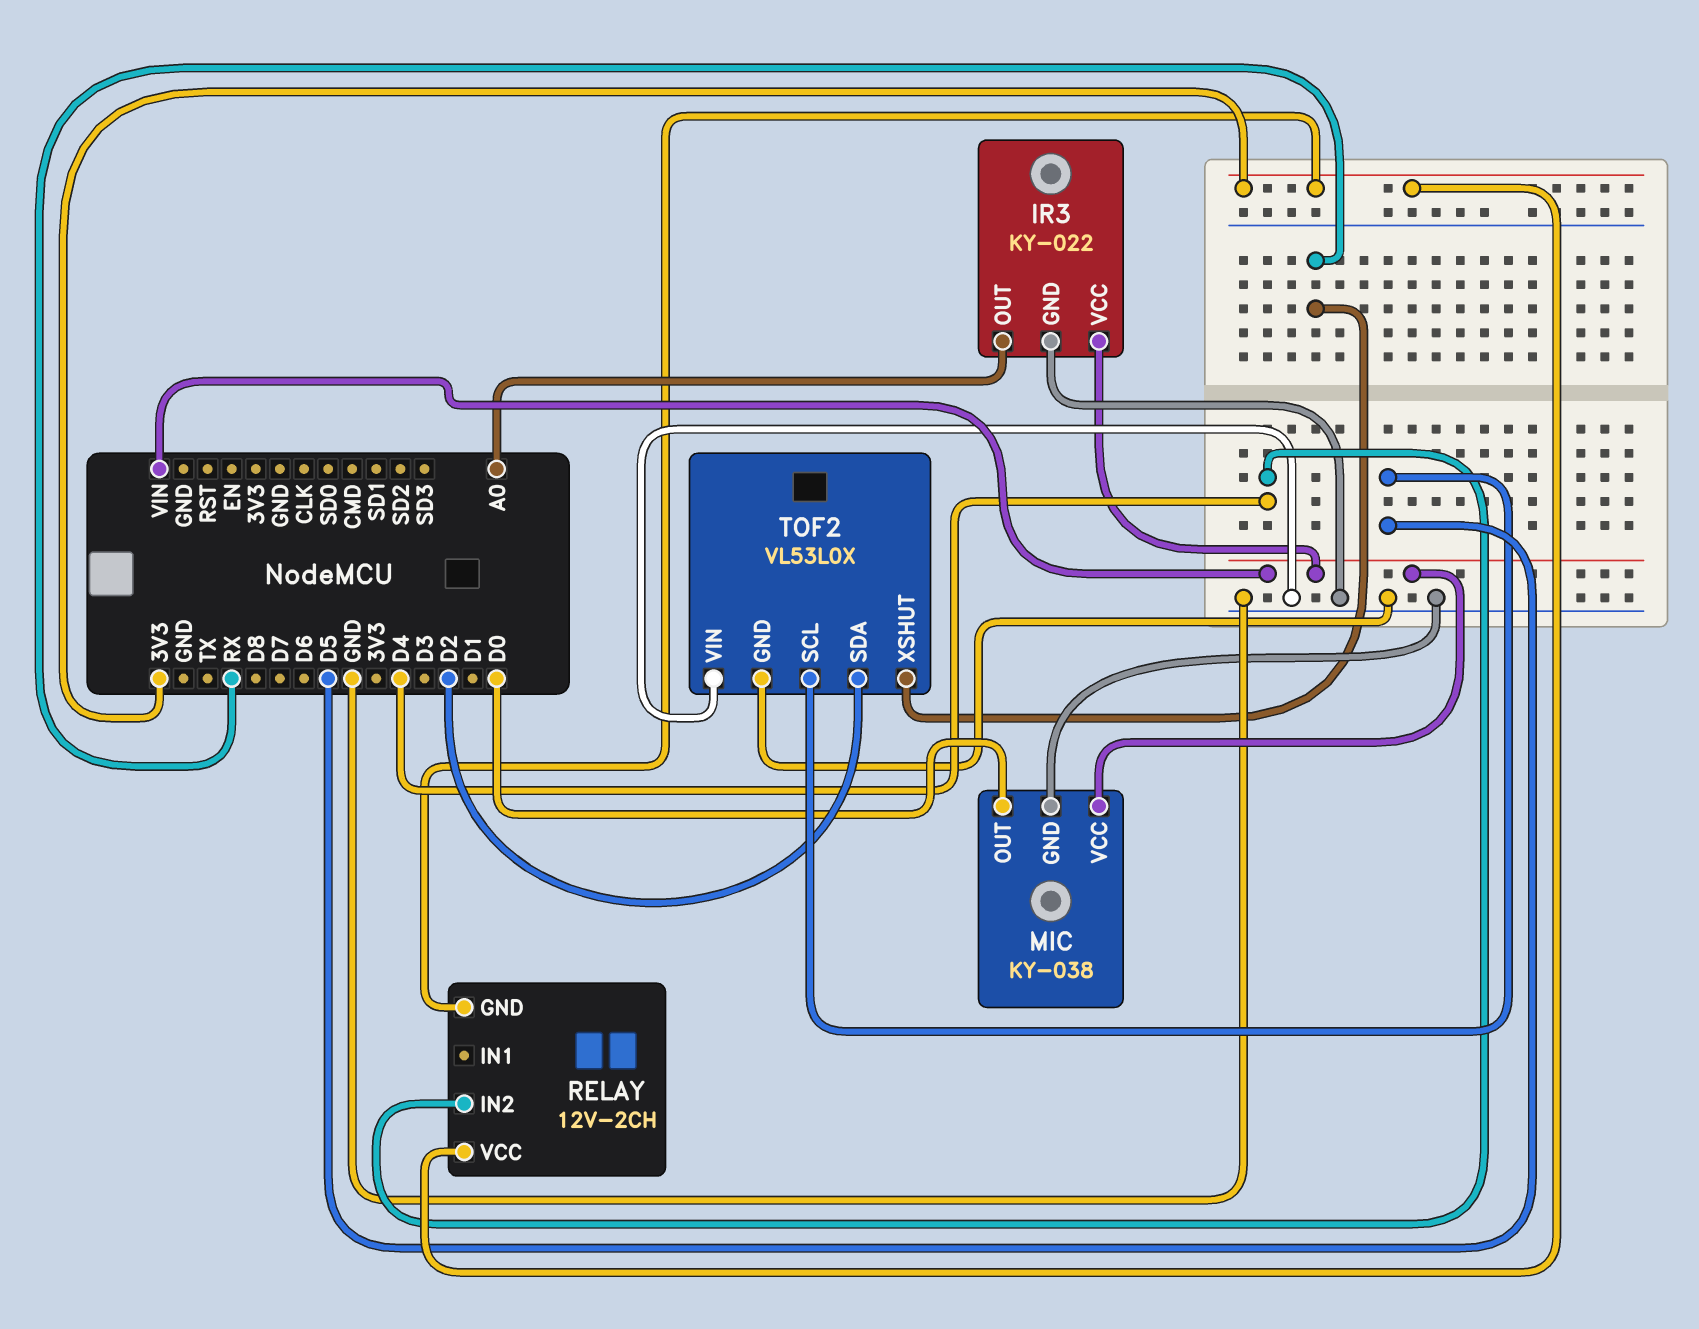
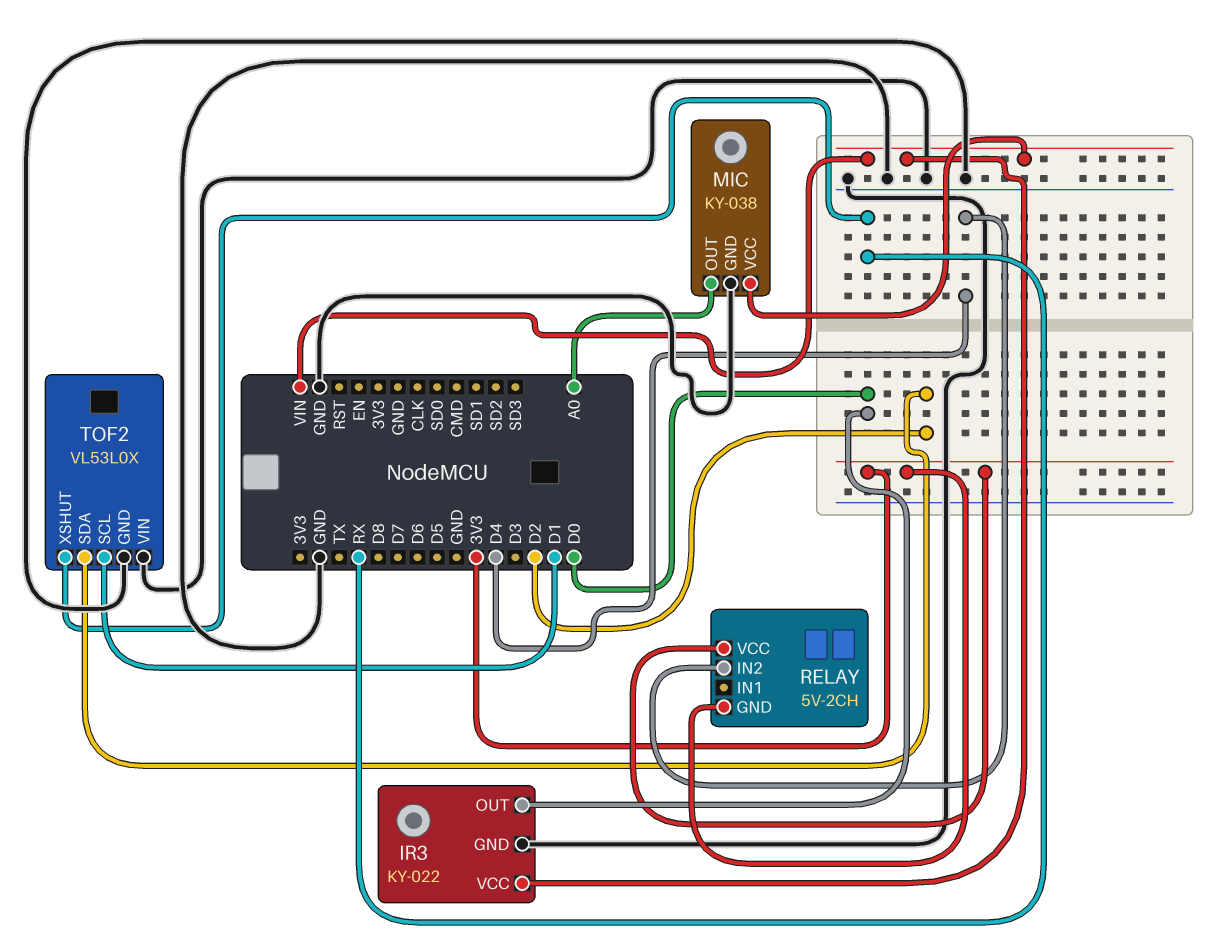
IR3 pin OUT: A0 -> D0
MIC pin OUT: D0 -> A0
RELAY: 12V-2CH -> 5V-2CH
TOF2 pin SCL: D5 -> D1

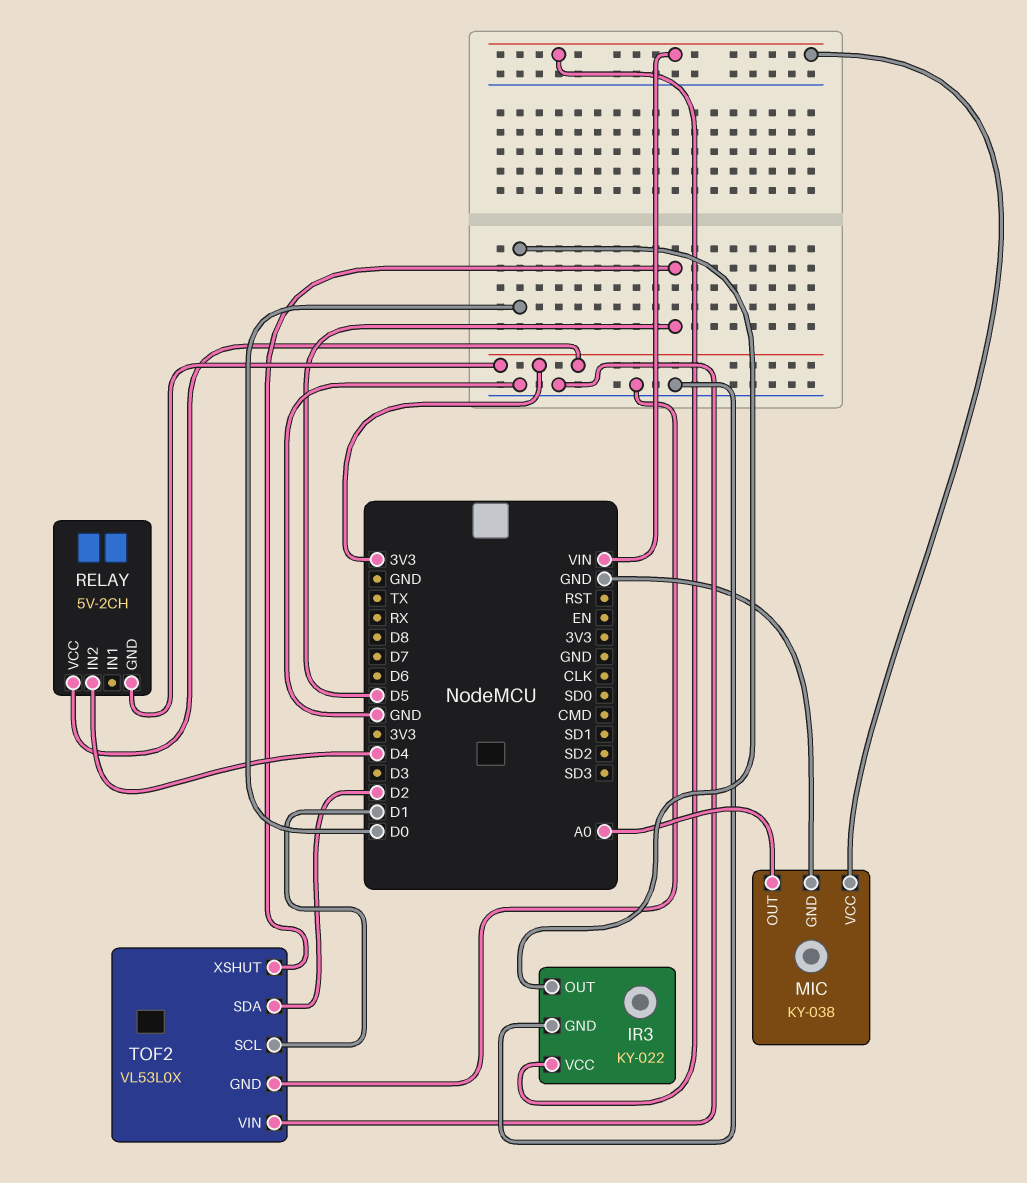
TOF2 pin XSHUT: RX -> D5

